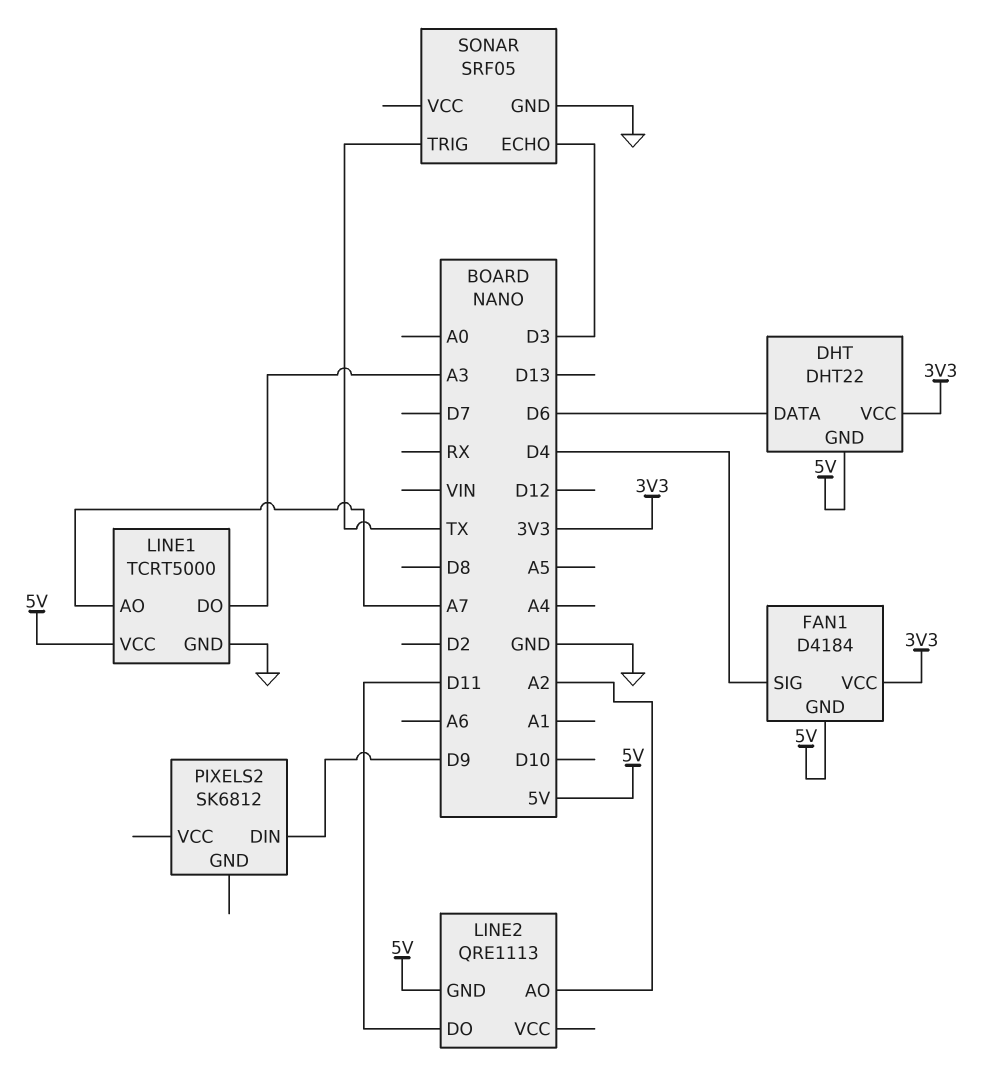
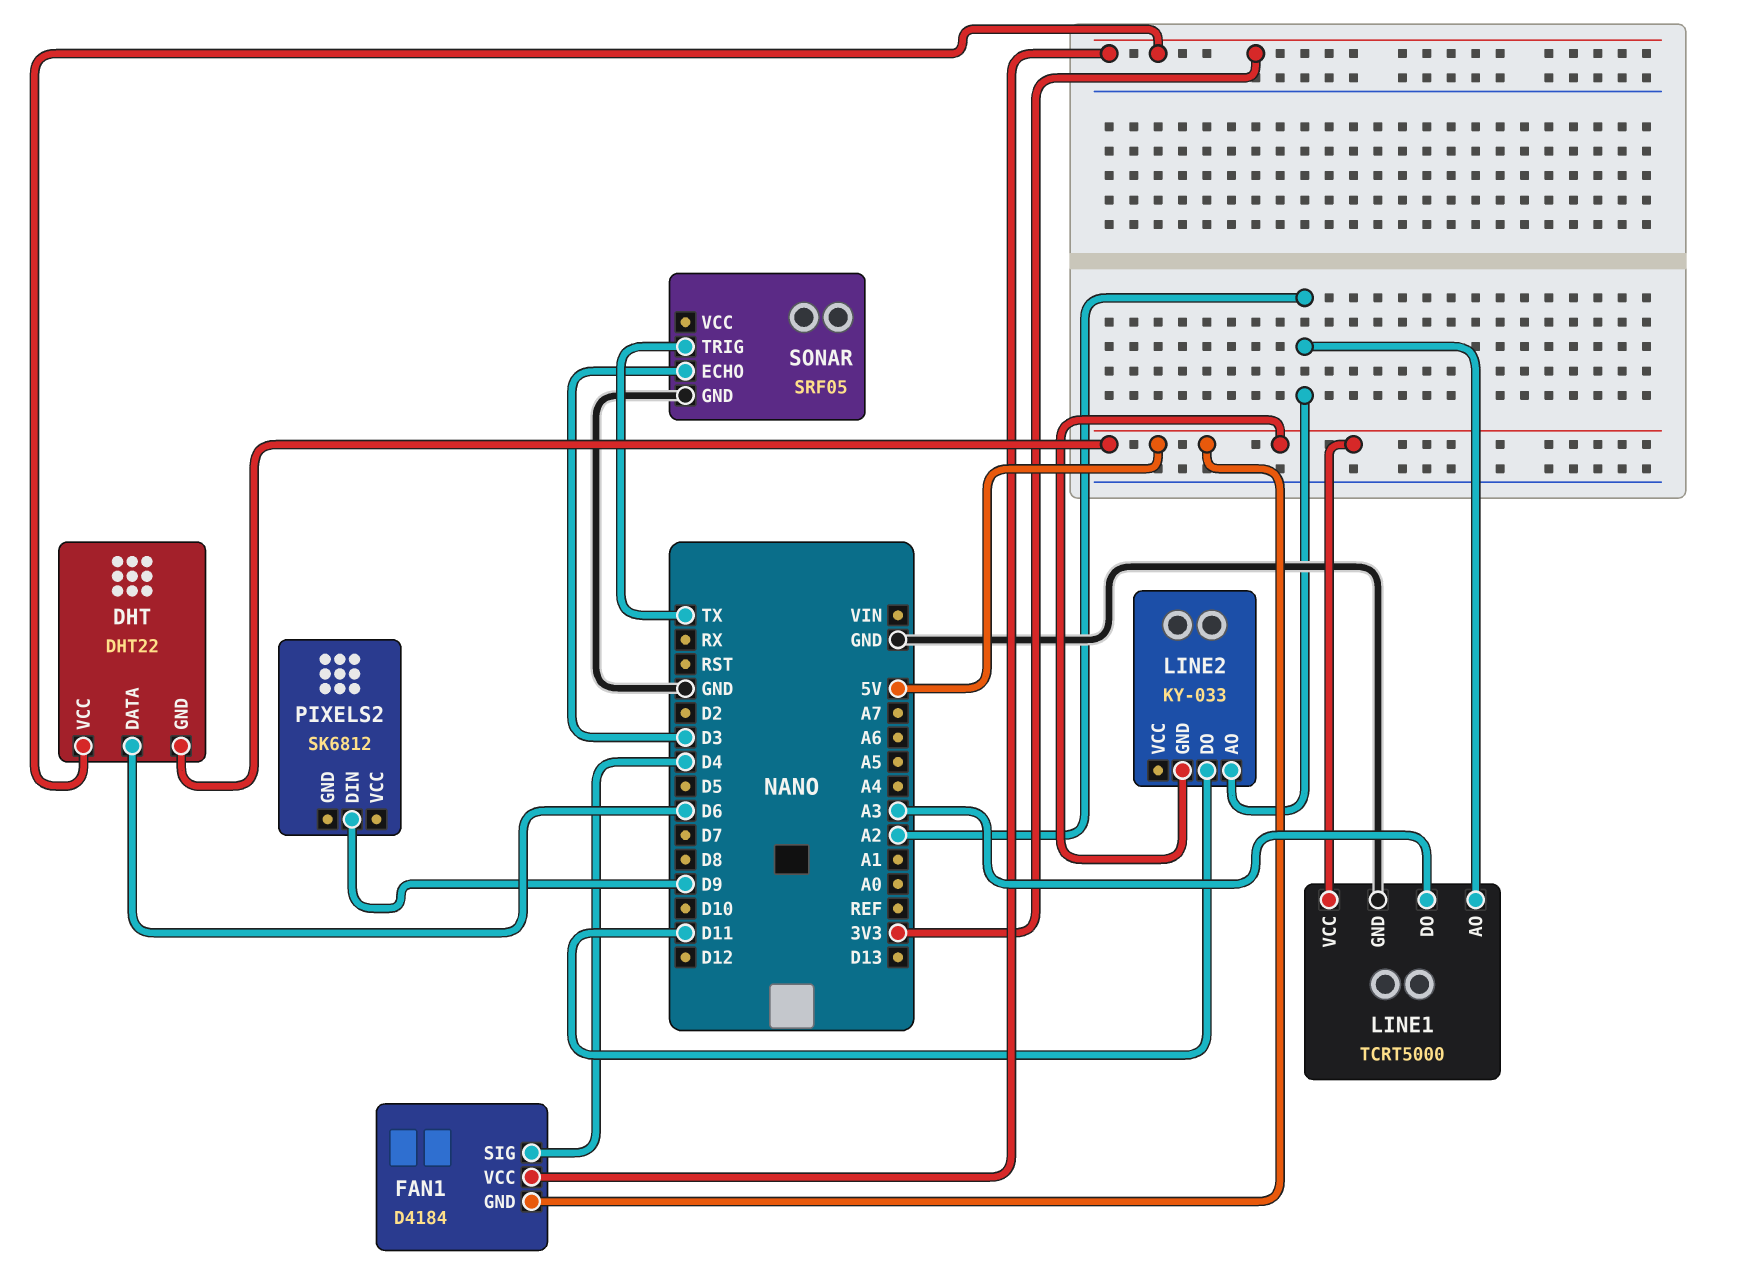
LINE1 pin AO: A7 -> A2
LINE2: QRE1113 -> KY-033

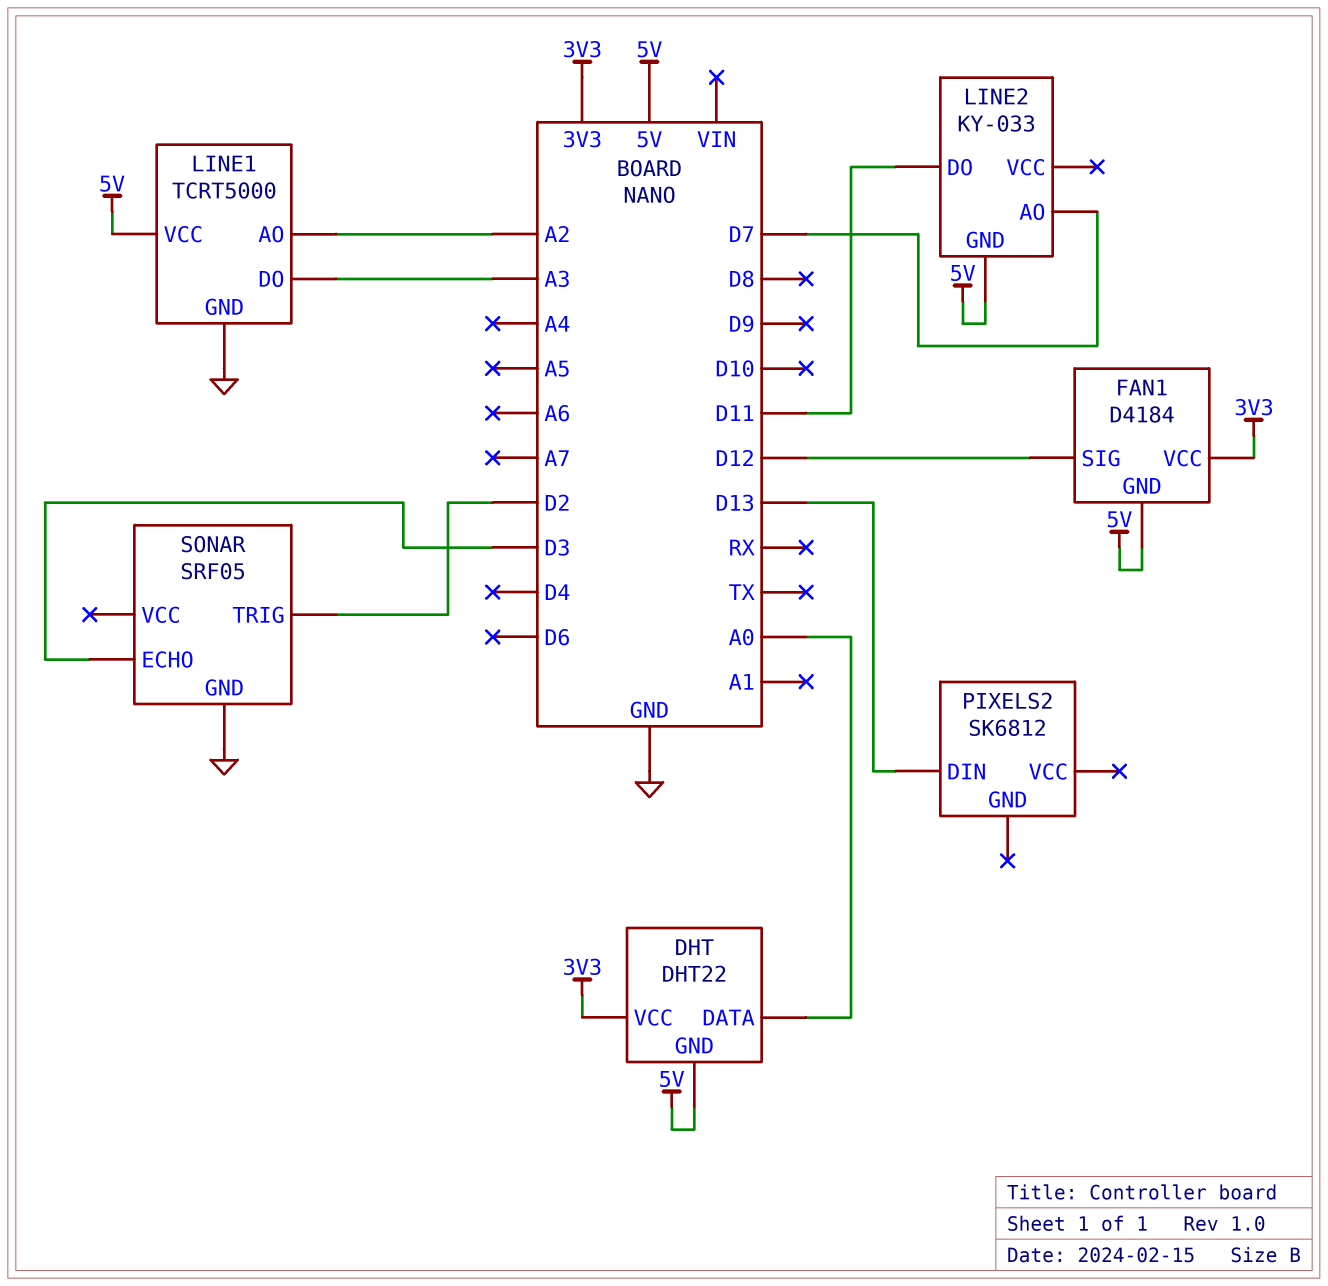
DHT pin DATA: D6 -> A0
FAN1 pin SIG: D4 -> D12
LINE2 pin AO: A2 -> D7
PIXELS2 pin DIN: D9 -> D13
SONAR pin TRIG: TX -> D2

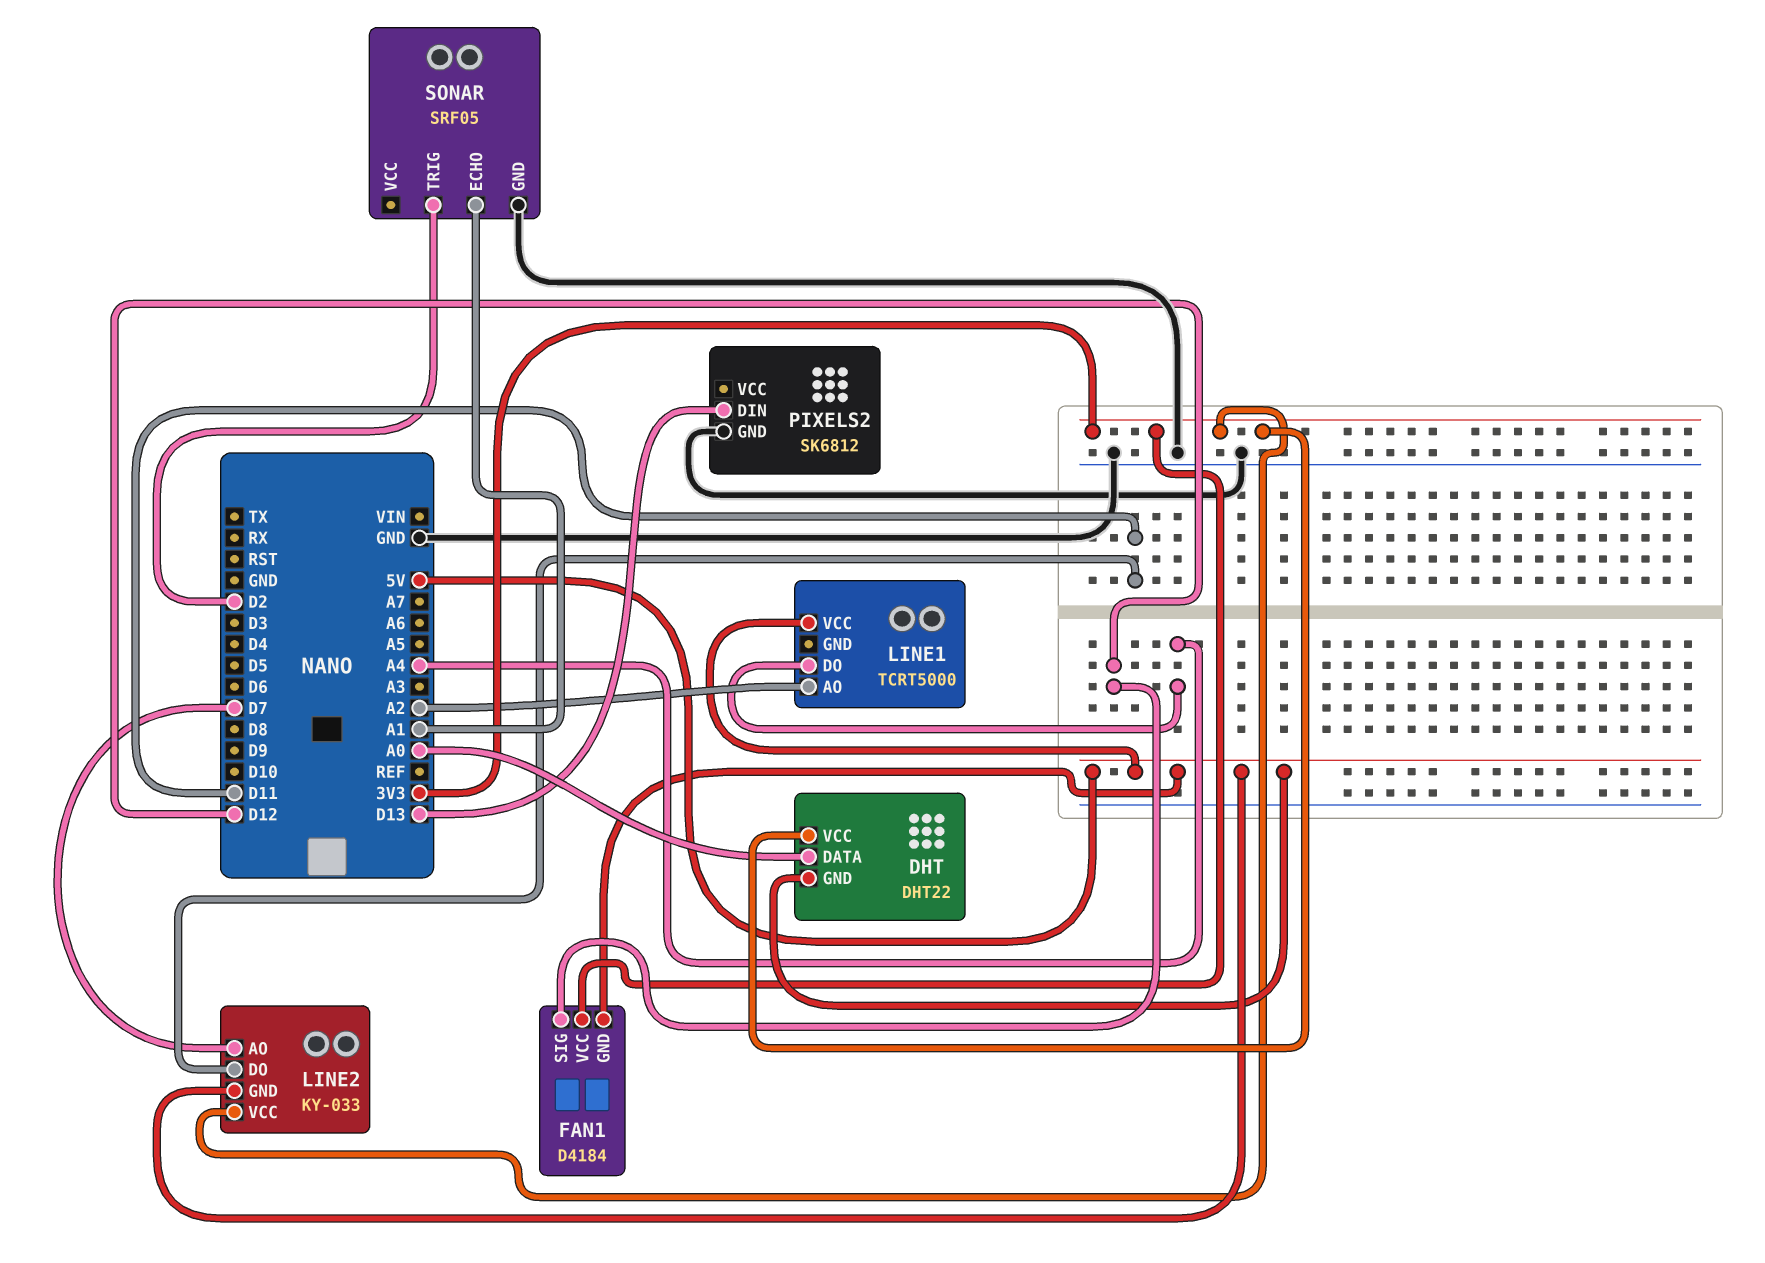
LINE1 pin DO: A3 -> A4
LINE1 pin GND: GND -> none
LINE2 pin VCC: none -> 3V3
PIXELS2 pin GND: none -> GND
SONAR pin ECHO: D3 -> A1

